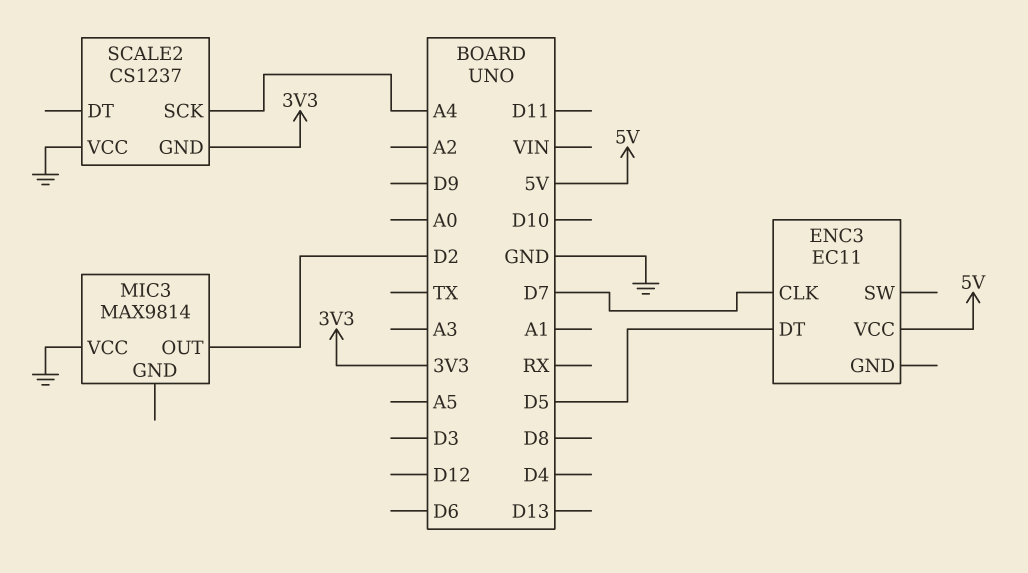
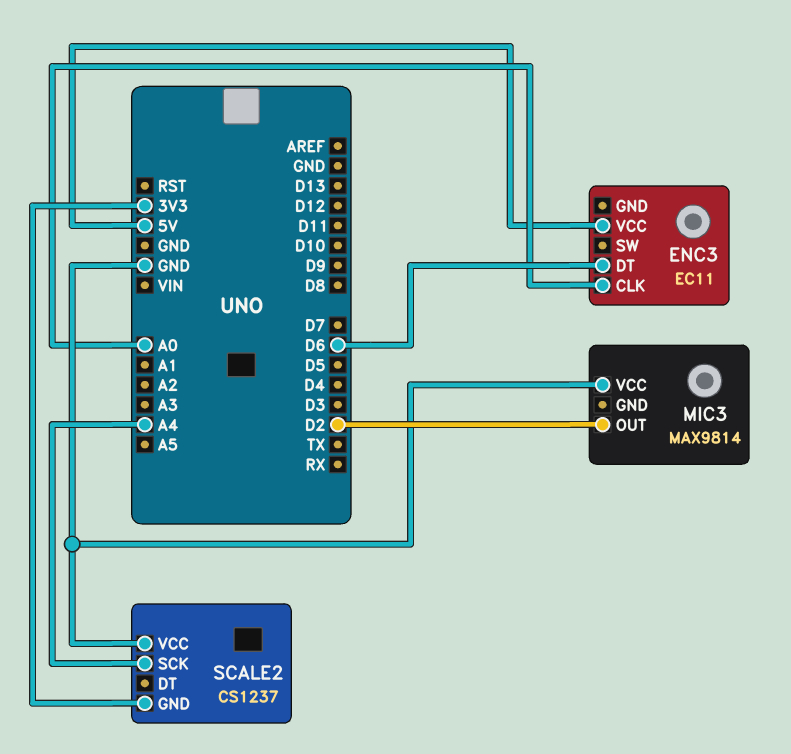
ENC3 pin CLK: D7 -> A0
ENC3 pin DT: D5 -> D6

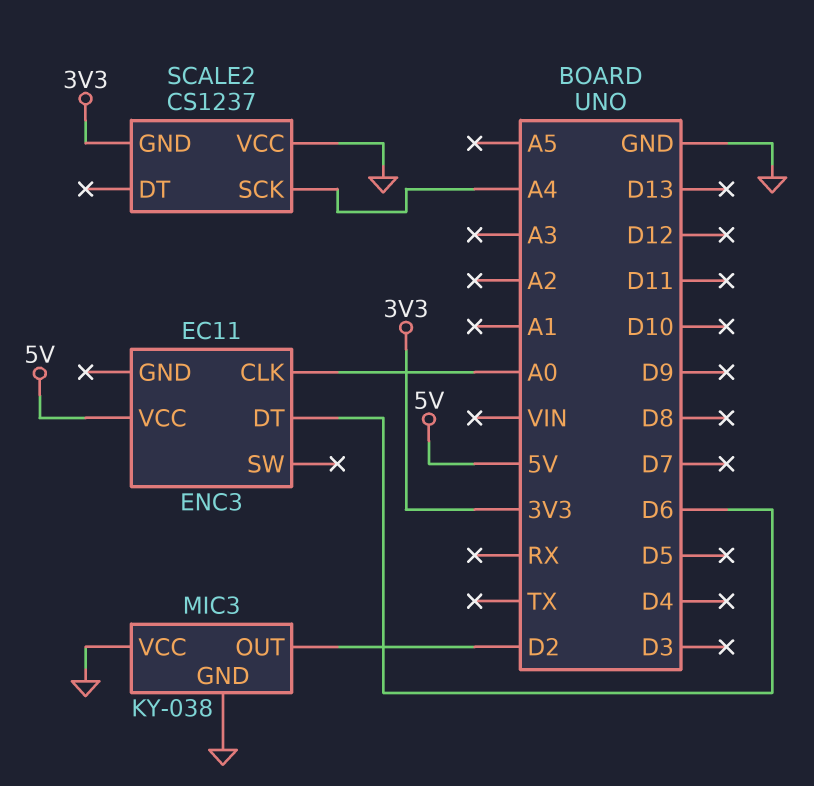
MIC3: MAX9814 -> KY-038
MIC3 pin GND: none -> GND

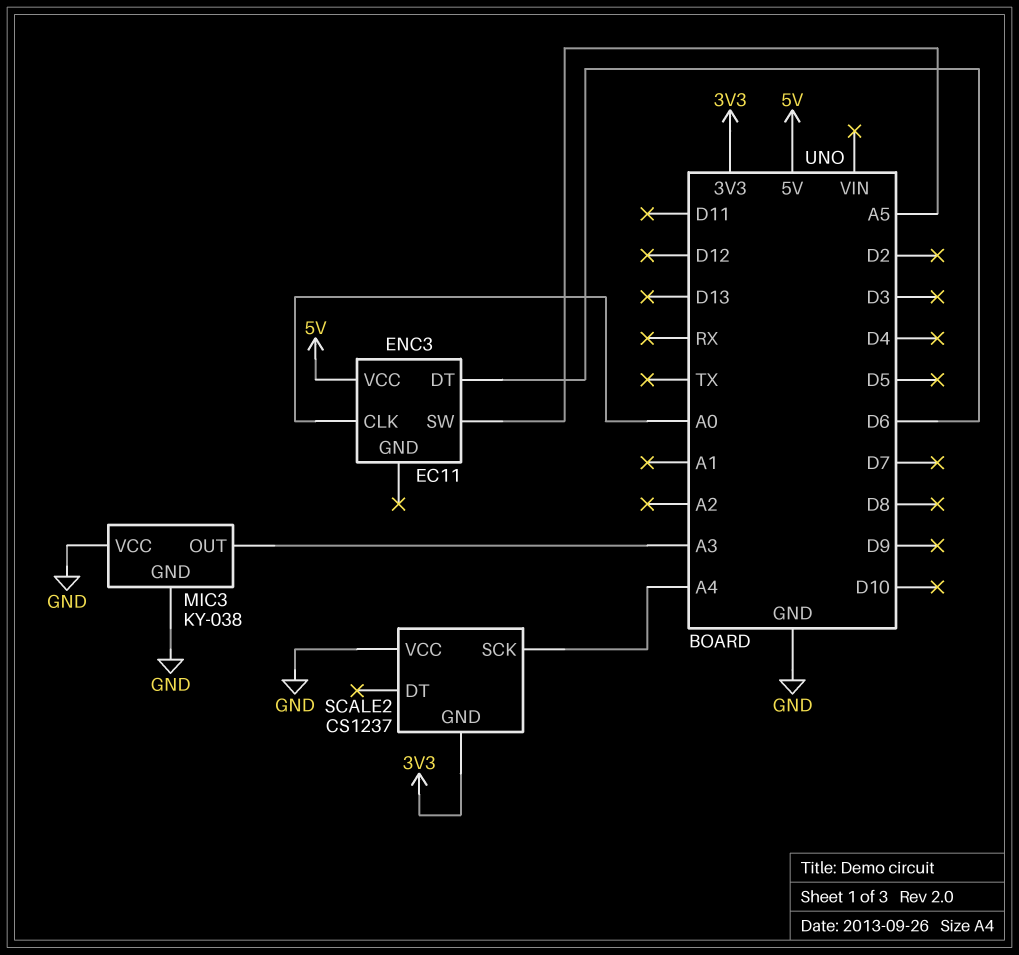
ENC3 pin SW: none -> A5
MIC3 pin OUT: D2 -> A3

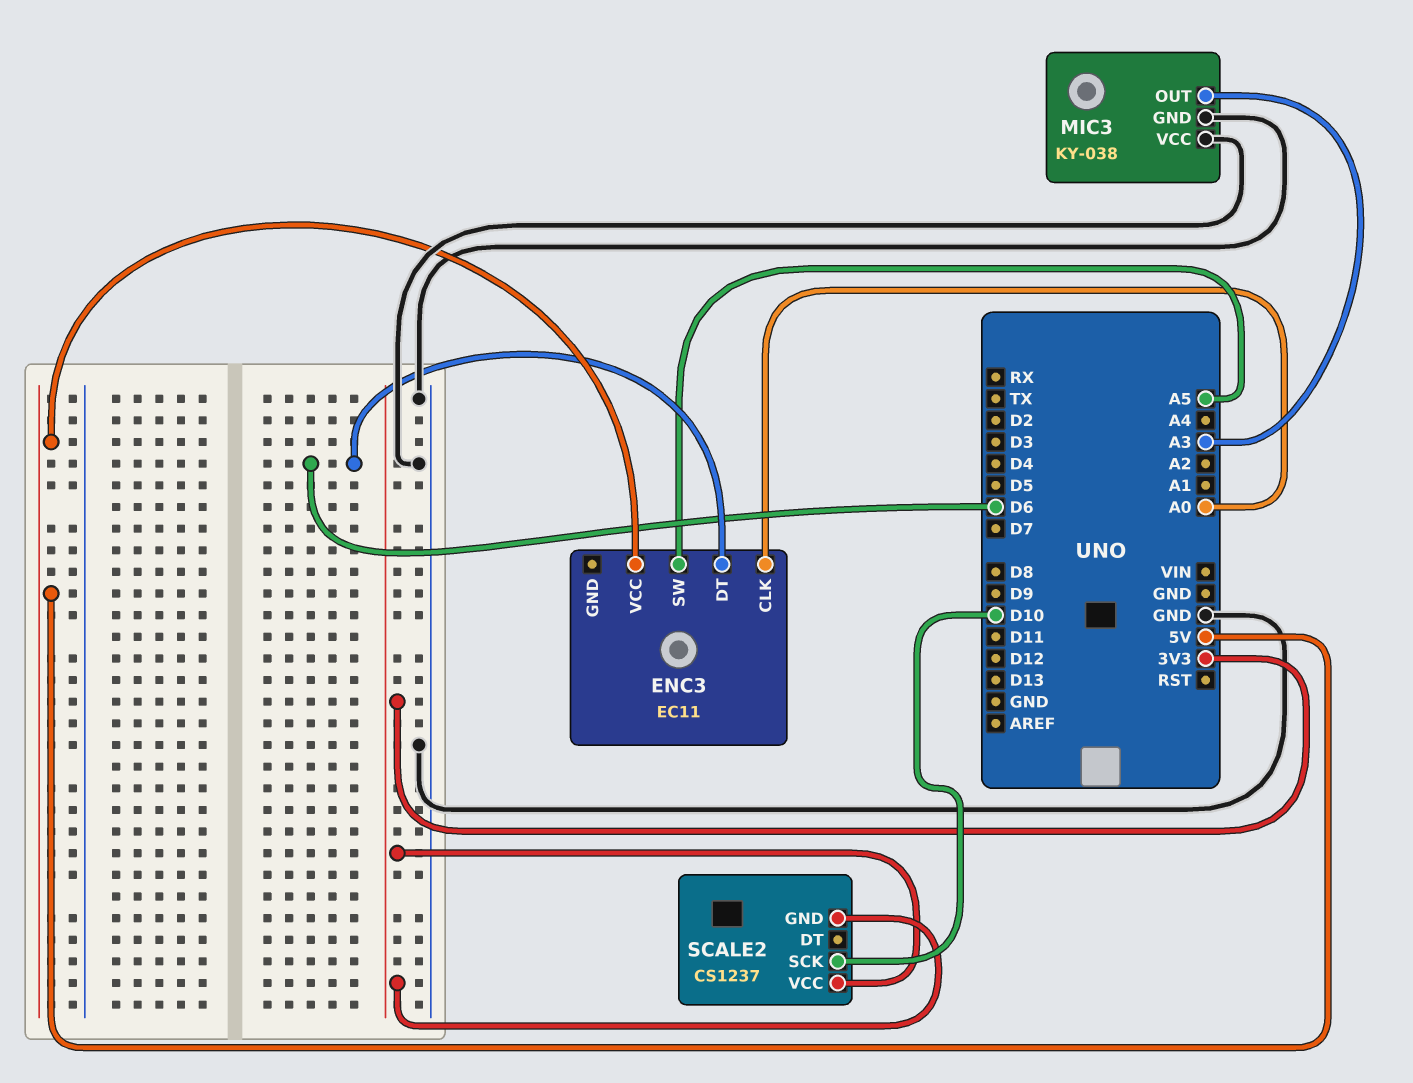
SCALE2 pin SCK: A4 -> D10
SCALE2 pin VCC: GND -> 3V3

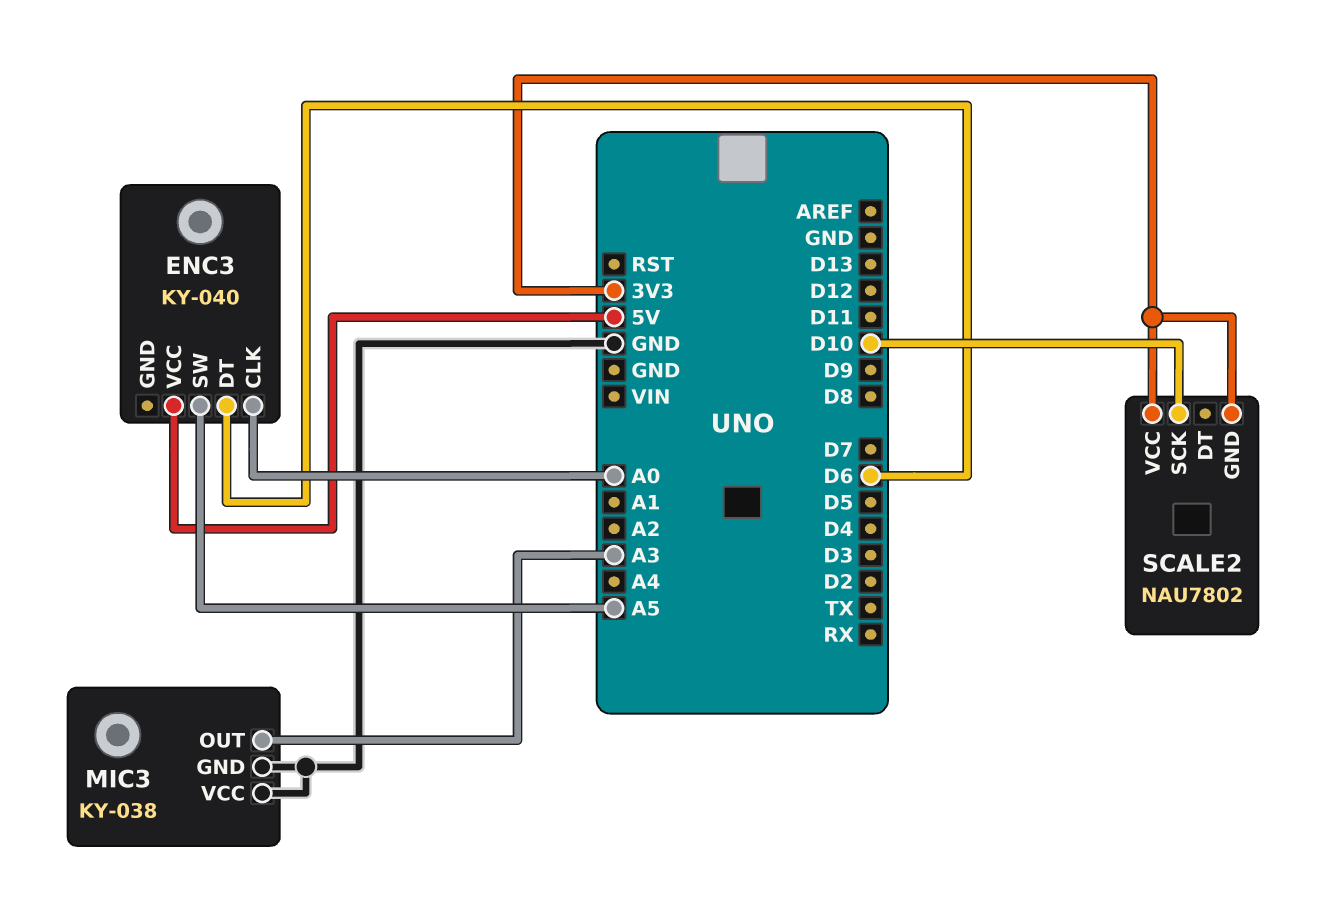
ENC3: EC11 -> KY-040
SCALE2: CS1237 -> NAU7802

